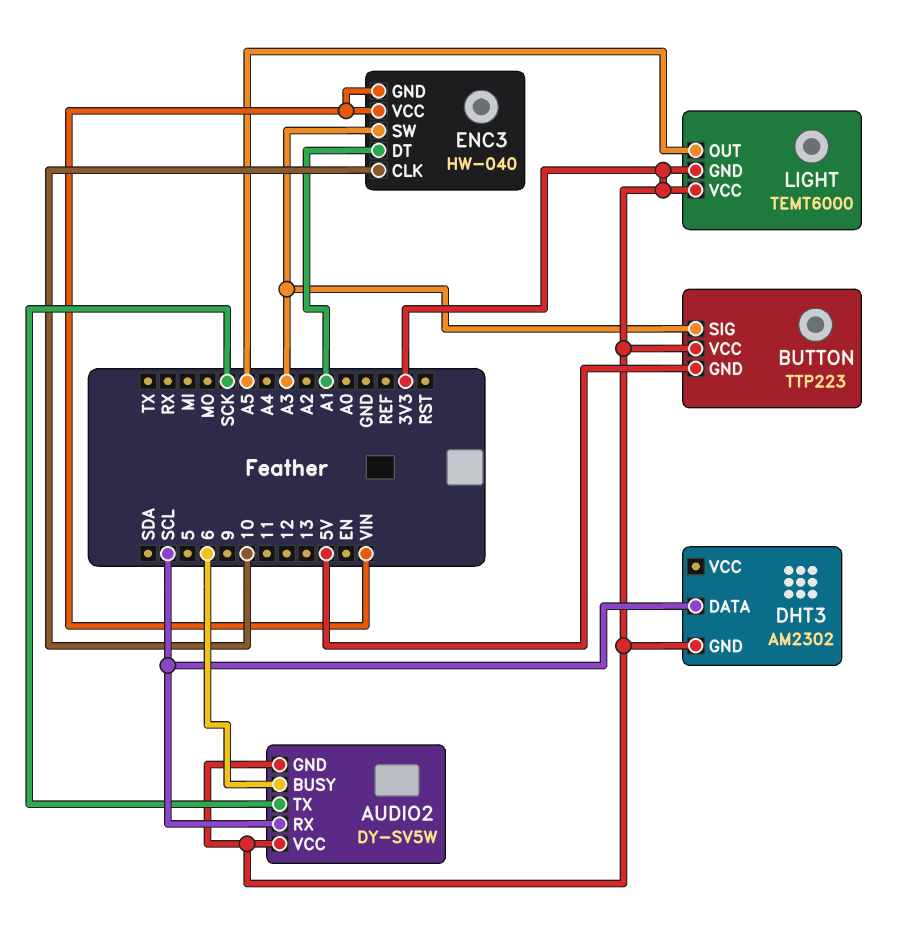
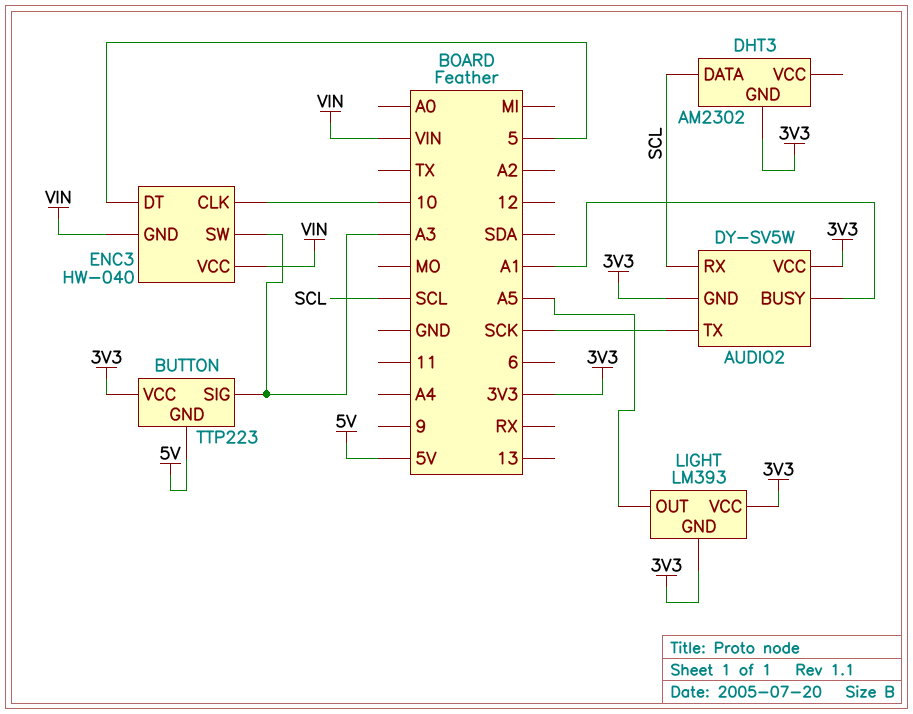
AUDIO2 pin BUSY: 6 -> A1
ENC3 pin DT: A1 -> 5
LIGHT: TEMT6000 -> LM393

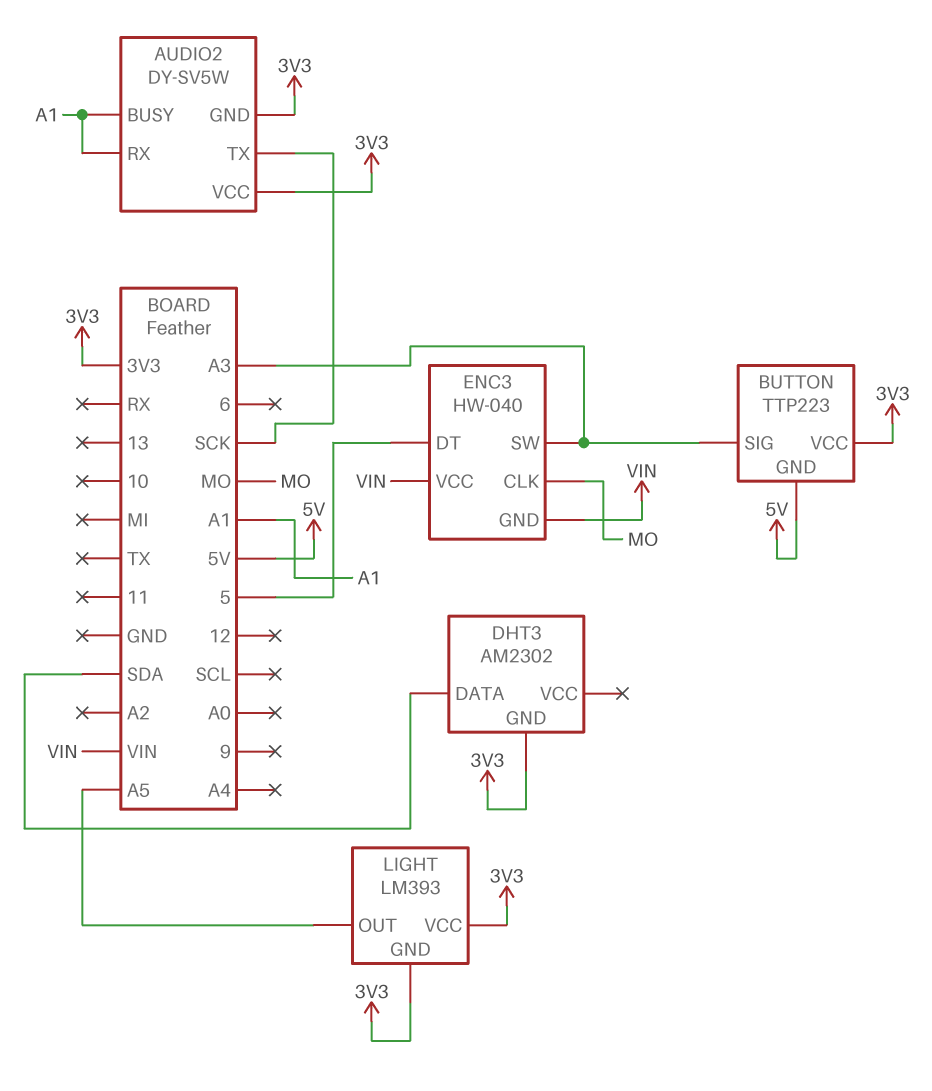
AUDIO2 pin RX: SCL -> A1
DHT3 pin DATA: SCL -> SDA
ENC3 pin CLK: 10 -> MO

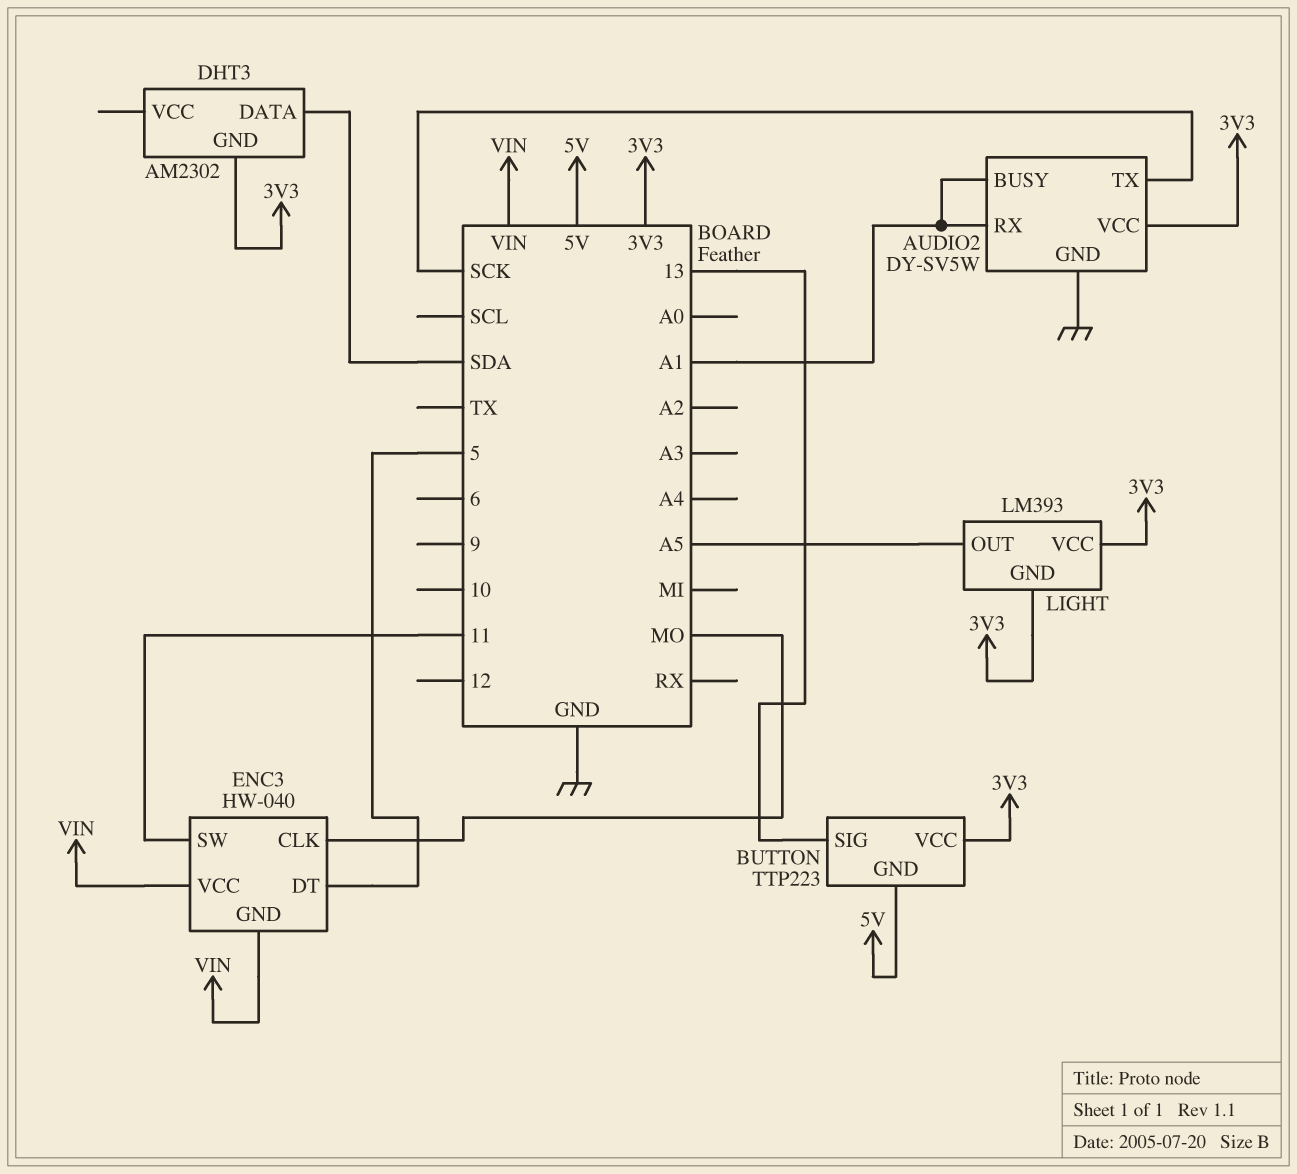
AUDIO2 pin GND: 3V3 -> GND
BUTTON pin SIG: A3 -> 13
ENC3 pin SW: A3 -> 11

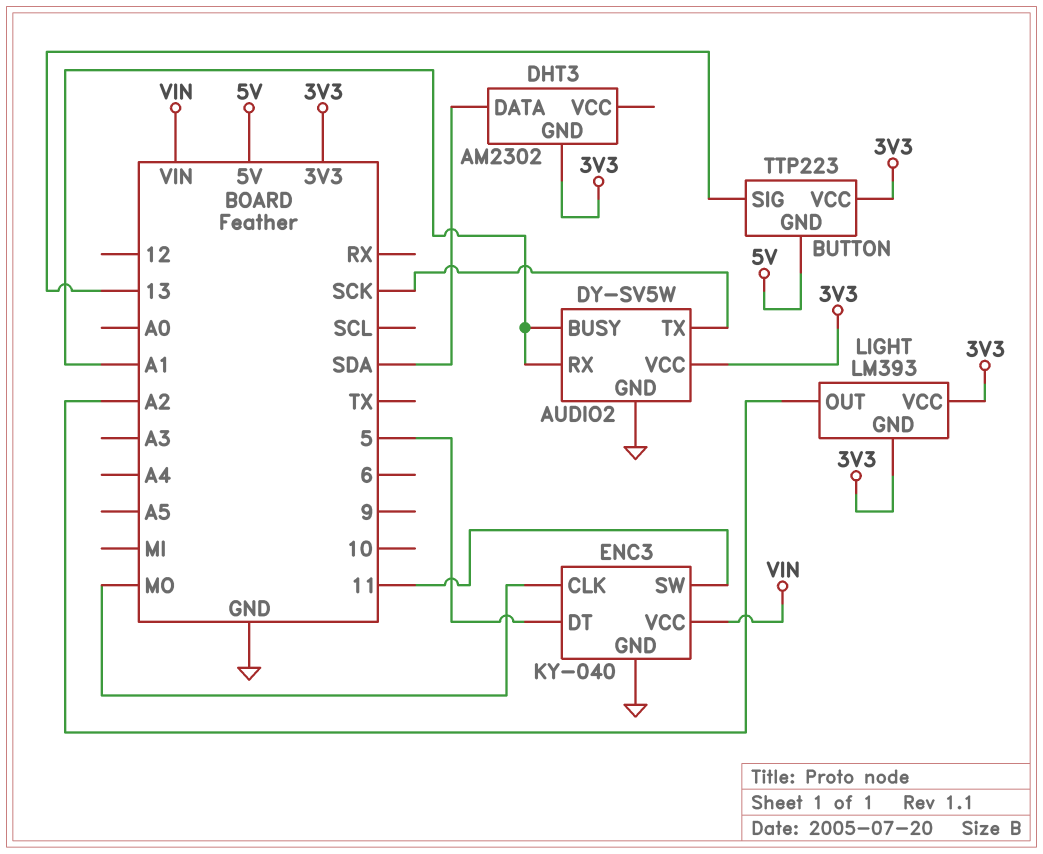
ENC3: HW-040 -> KY-040
ENC3 pin GND: VIN -> GND
LIGHT pin OUT: A5 -> A2

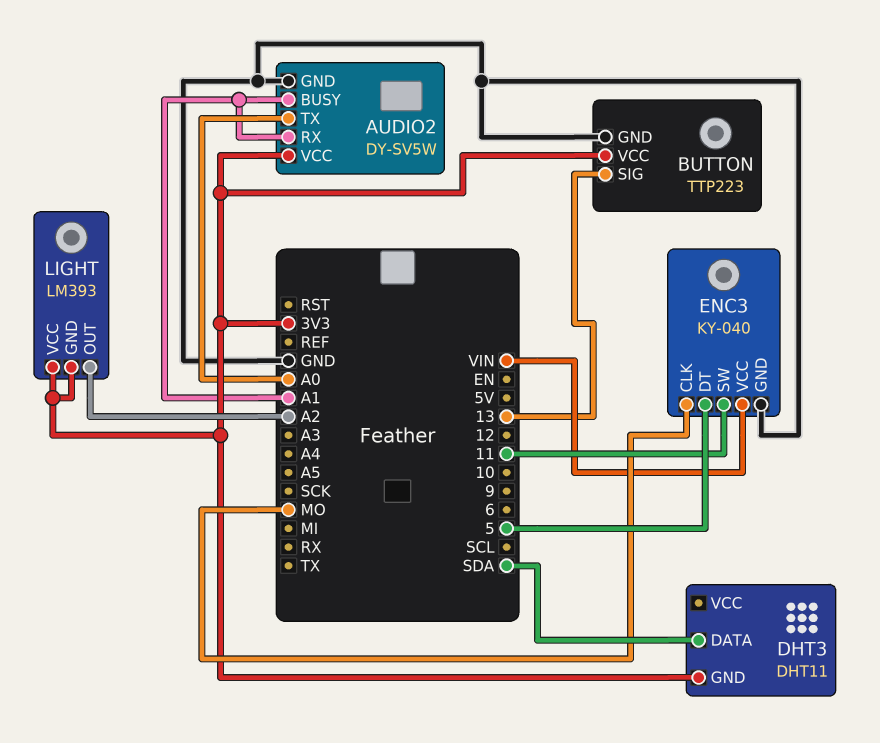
AUDIO2 pin TX: SCK -> A0
BUTTON pin GND: 5V -> GND
DHT3: AM2302 -> DHT11

